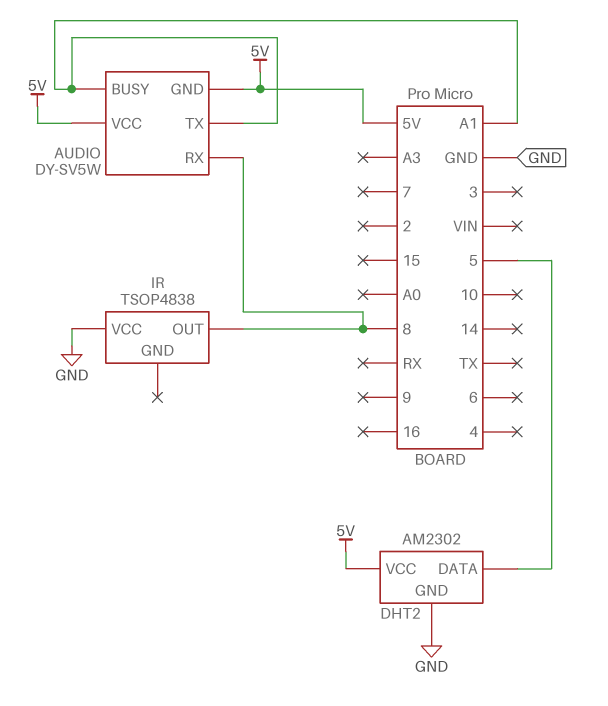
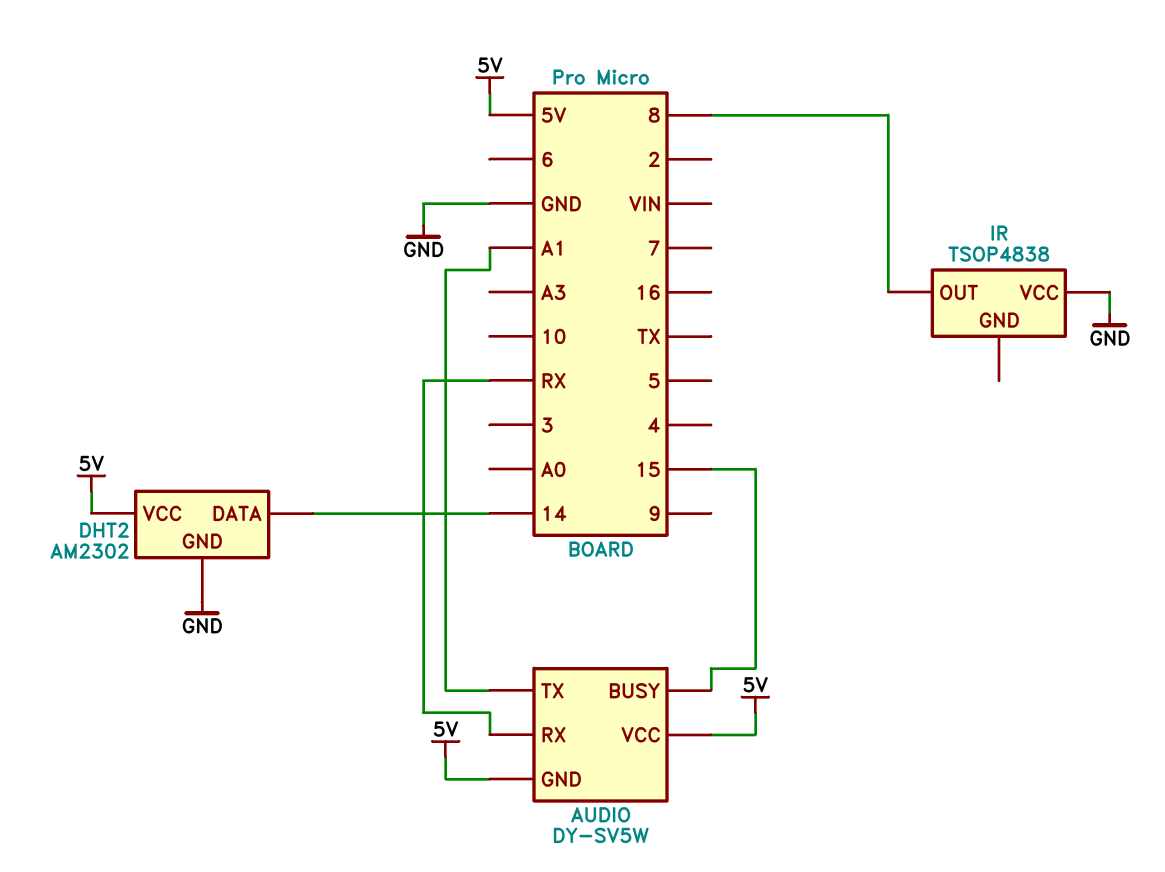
AUDIO pin BUSY: A1 -> 15
AUDIO pin RX: 8 -> RX
DHT2 pin DATA: 5 -> 14

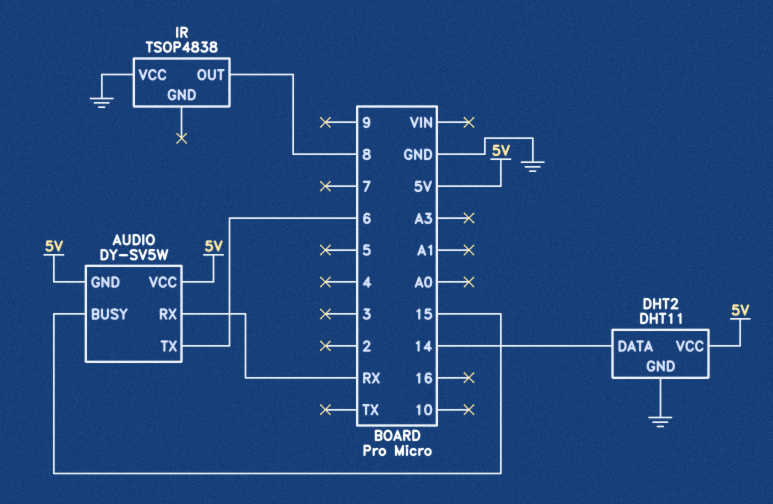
AUDIO pin TX: A1 -> 6
DHT2: AM2302 -> DHT11

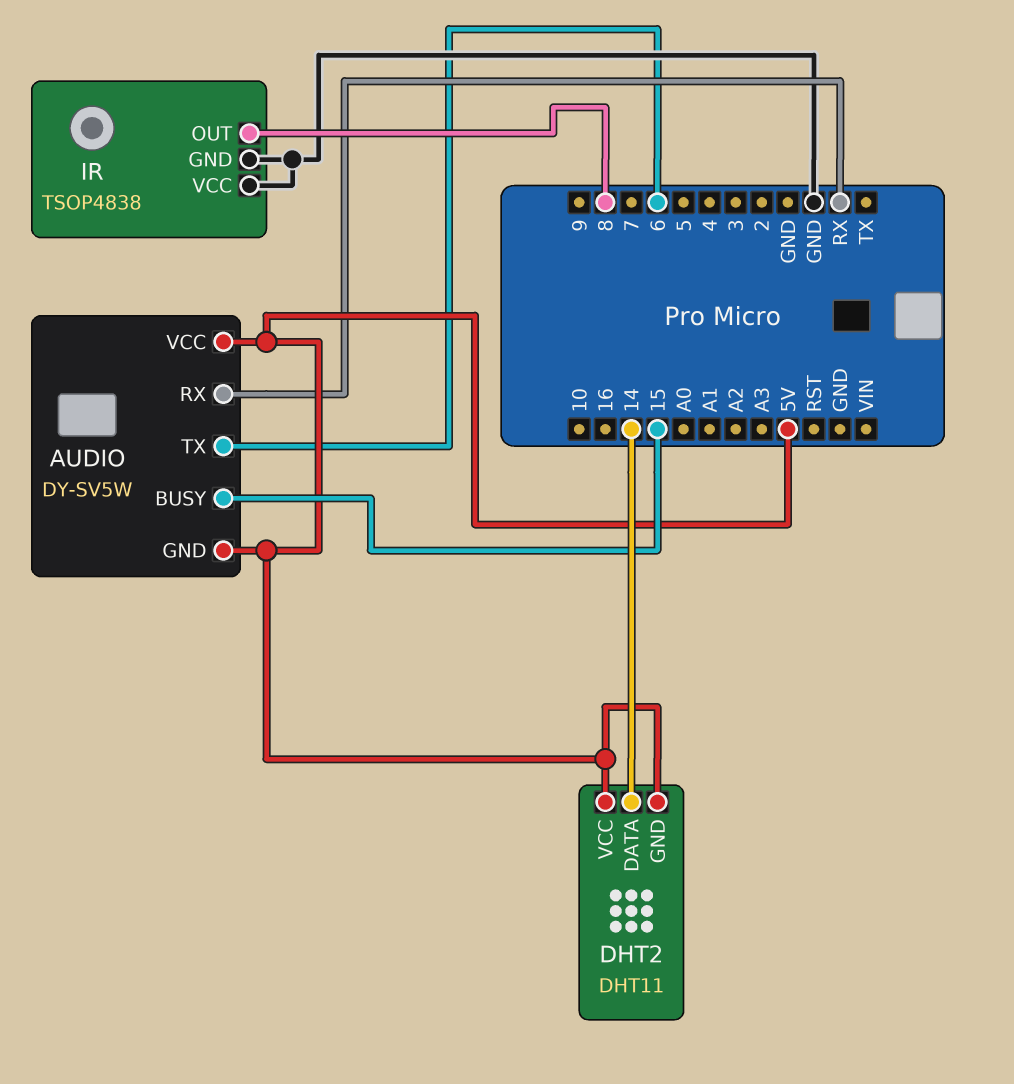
DHT2 pin GND: GND -> 5V
IR pin GND: none -> GND

